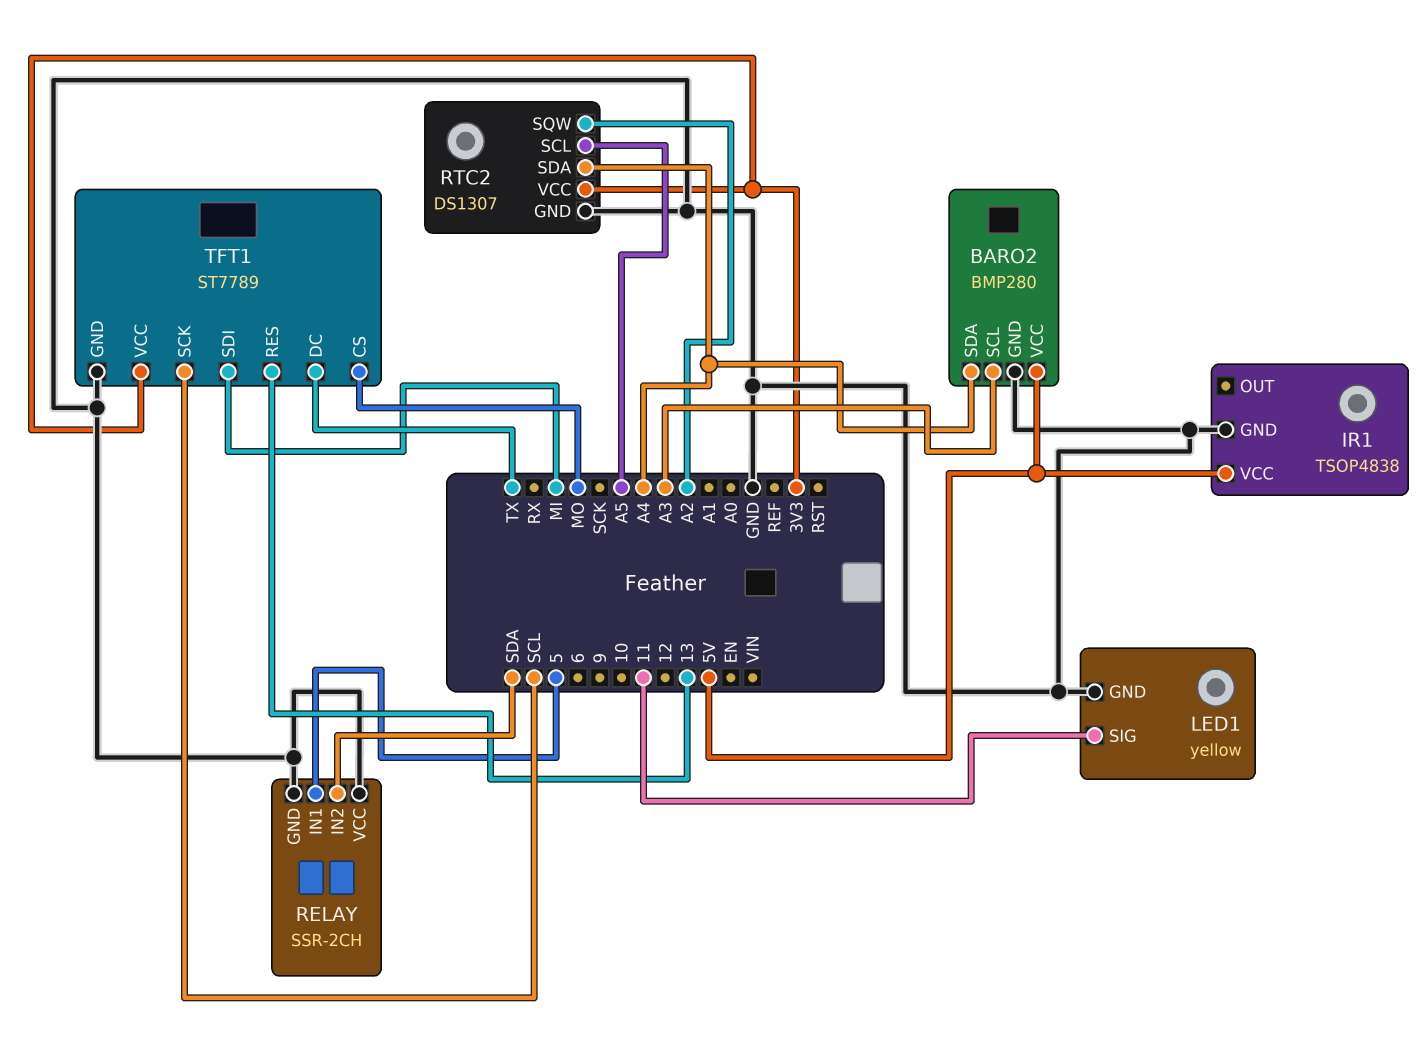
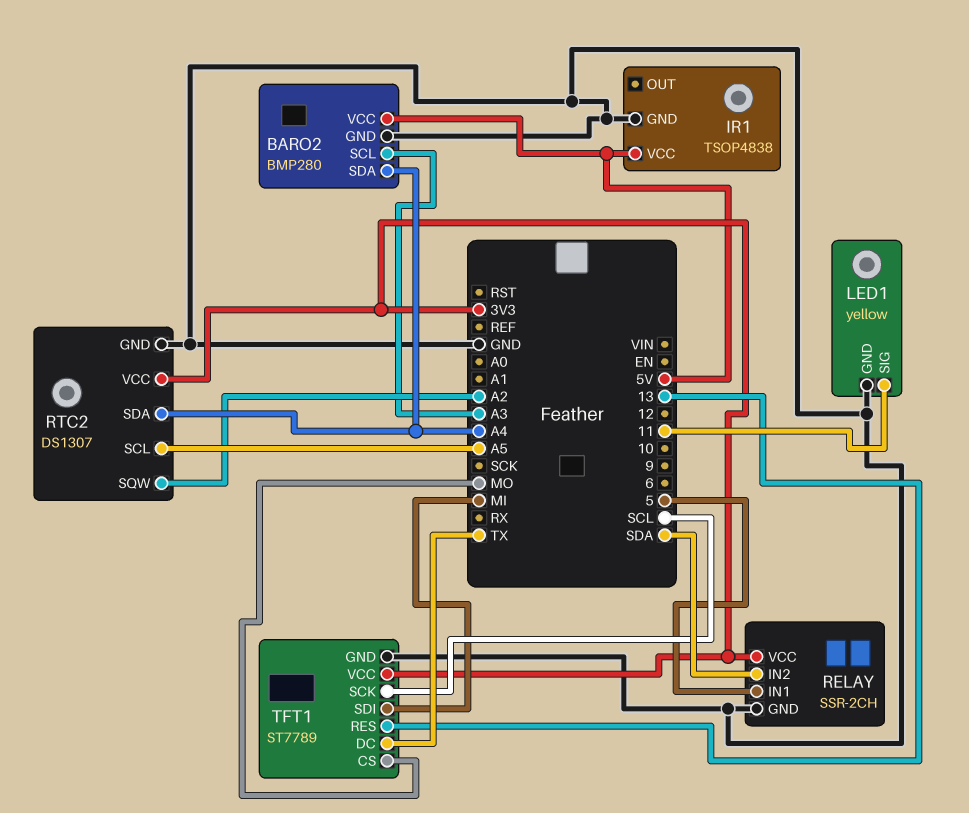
RELAY pin VCC: GND -> 3V3

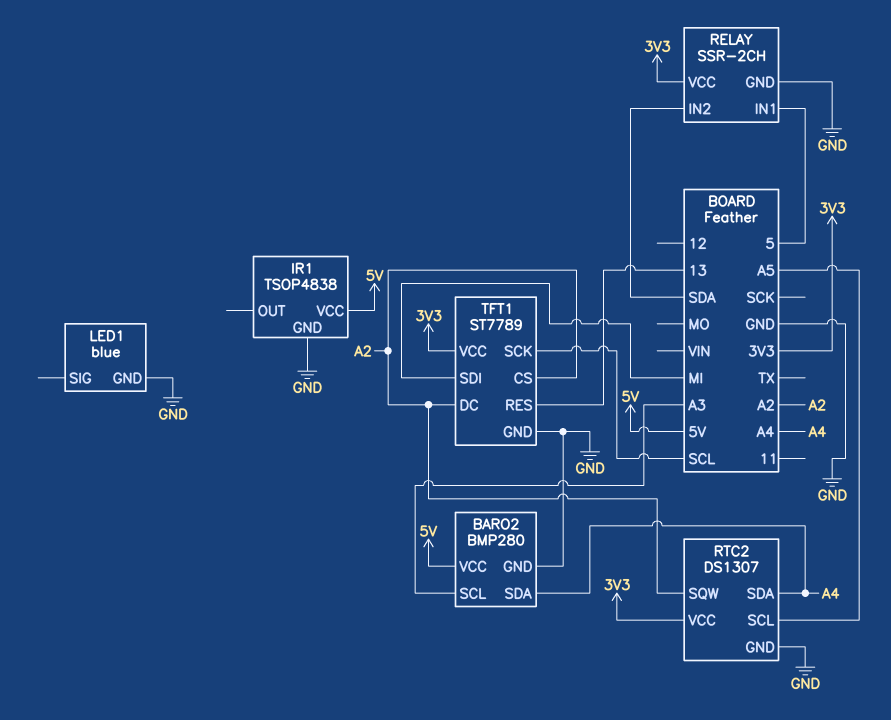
LED1: yellow -> blue
LED1 pin SIG: 11 -> none
TFT1 pin CS: MO -> A2
TFT1 pin DC: TX -> A2

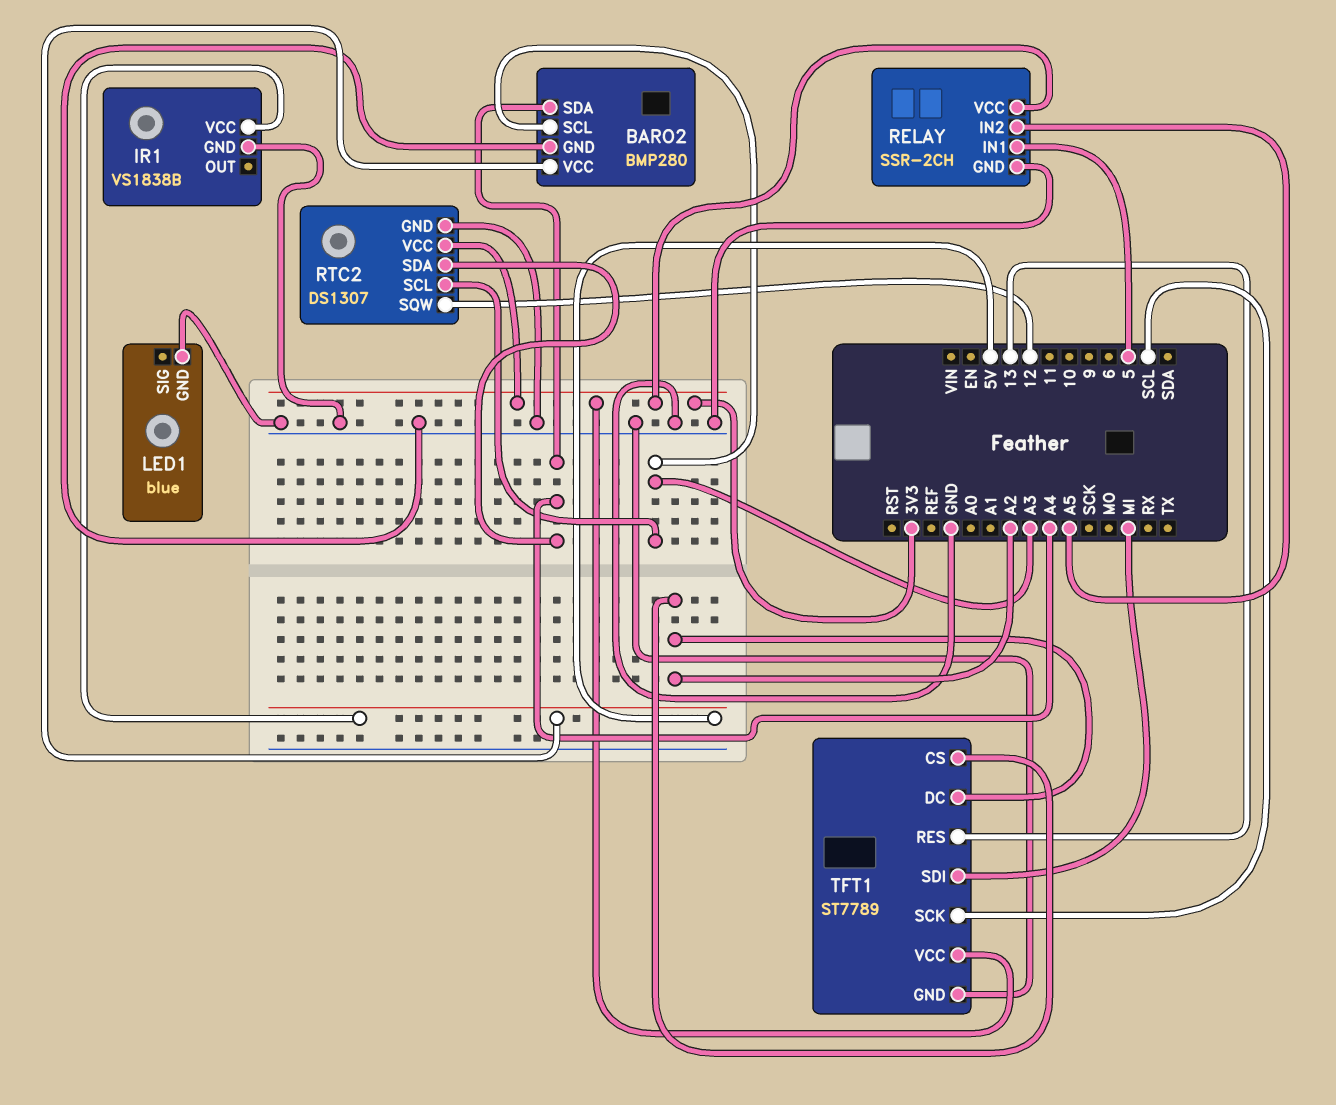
IR1: TSOP4838 -> VS1838B
RELAY pin IN2: SDA -> A5
RTC2 pin SCL: A5 -> A3
RTC2 pin SQW: A2 -> 12

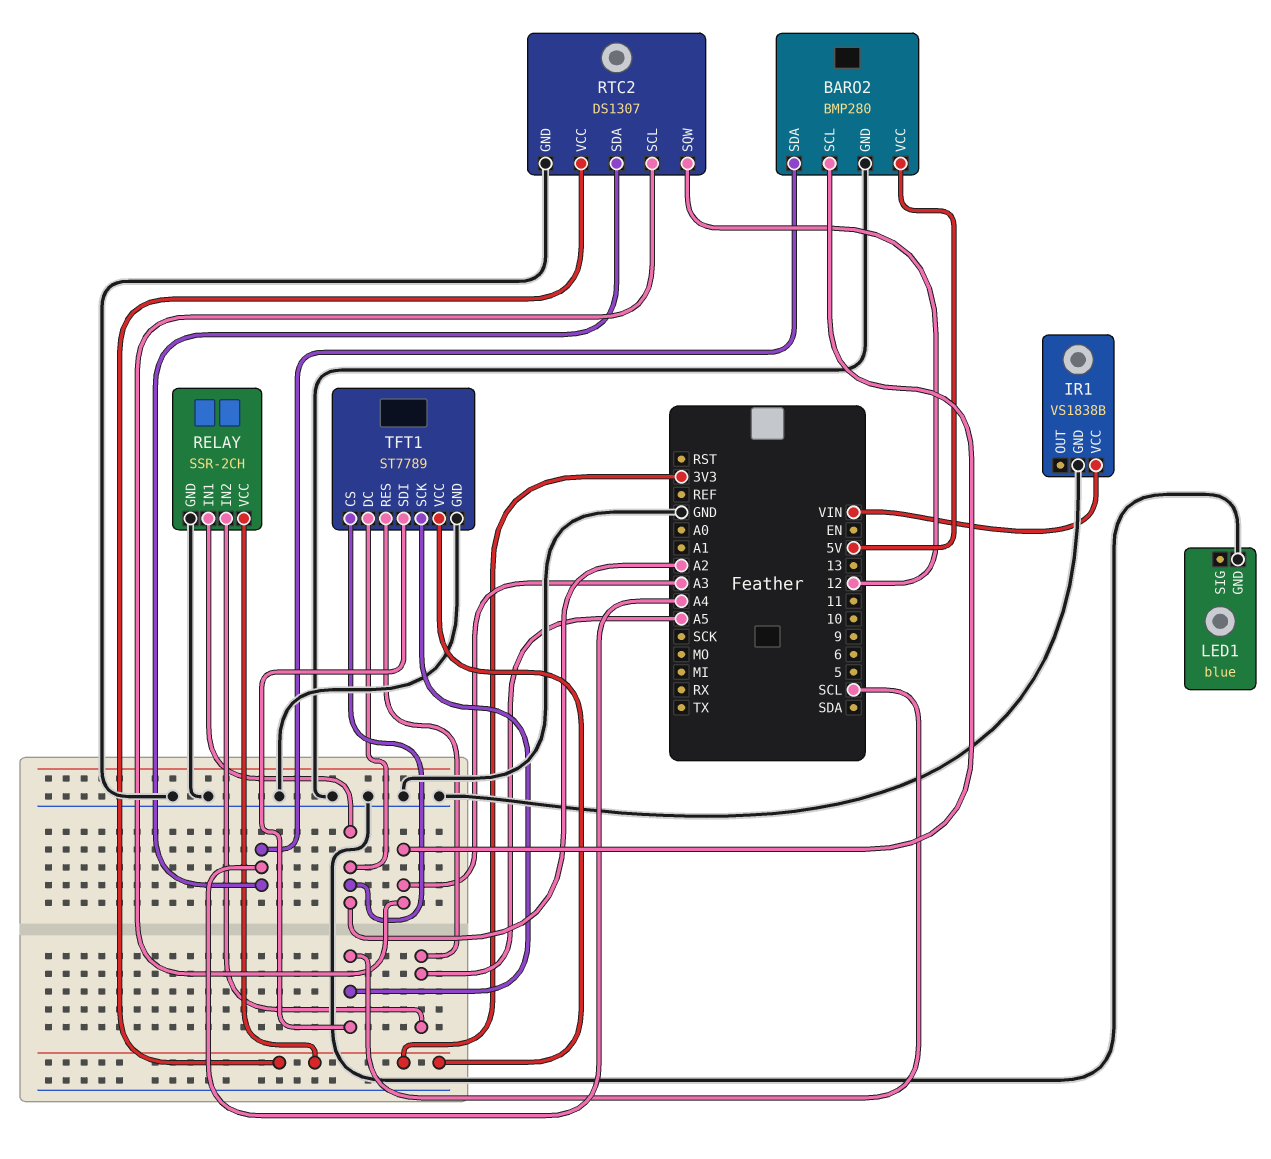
IR1 pin VCC: 5V -> VIN
RELAY pin IN1: 5 -> A2
TFT1 pin RES: 13 -> A5
TFT1 pin SDI: MI -> SCL

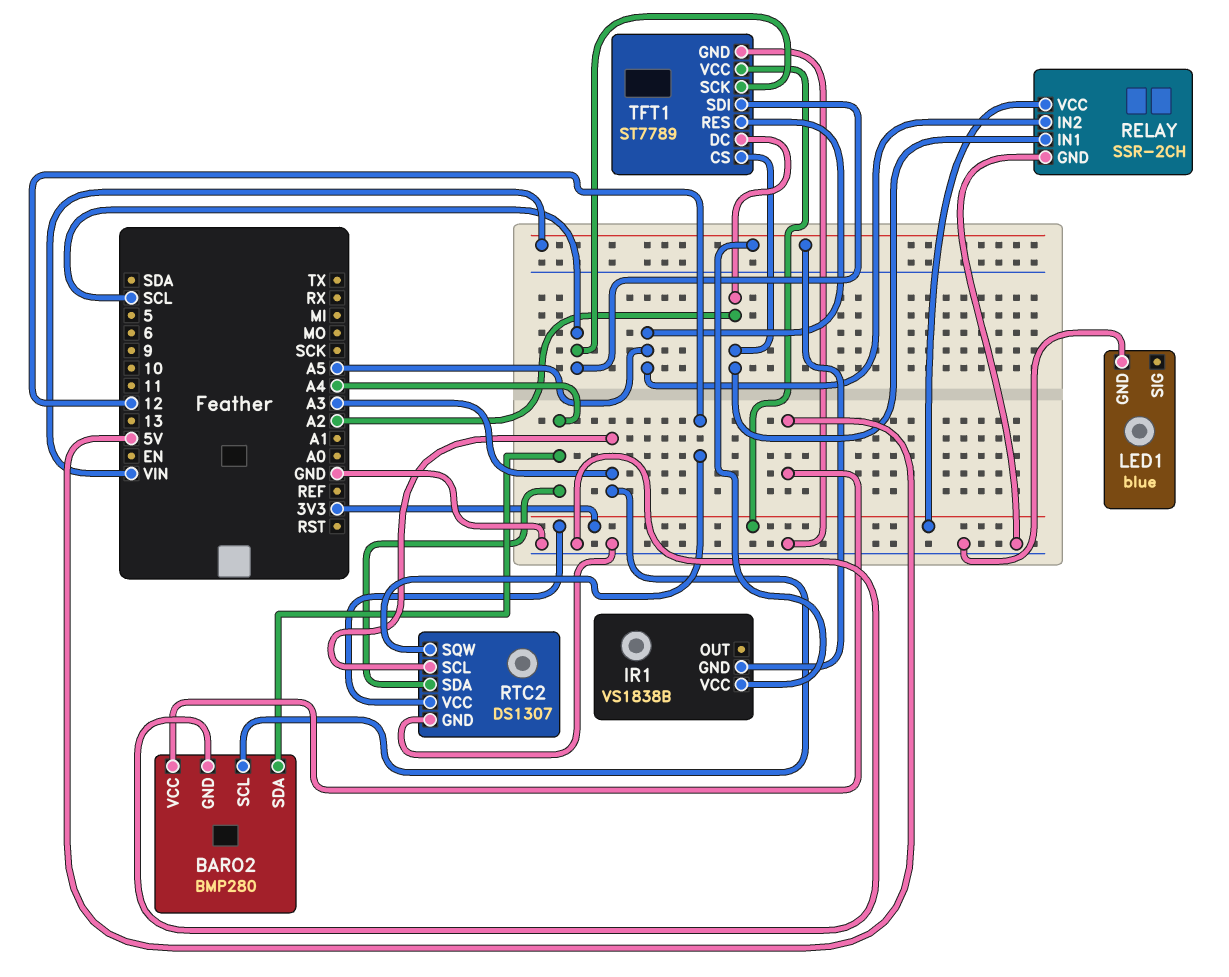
IR1 pin GND: GND -> VIN

